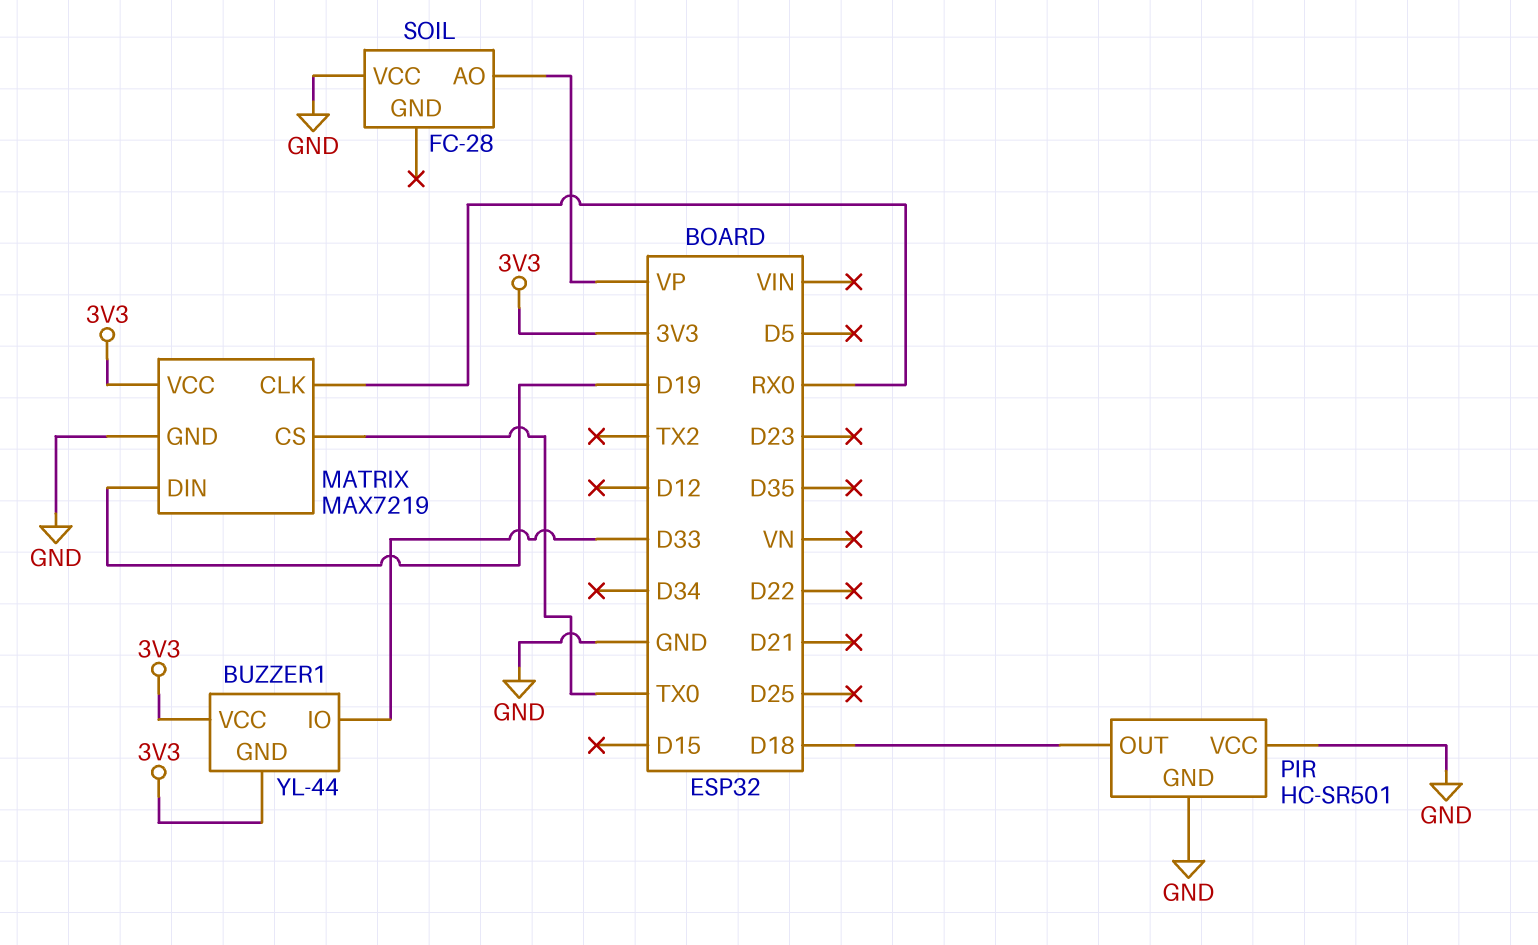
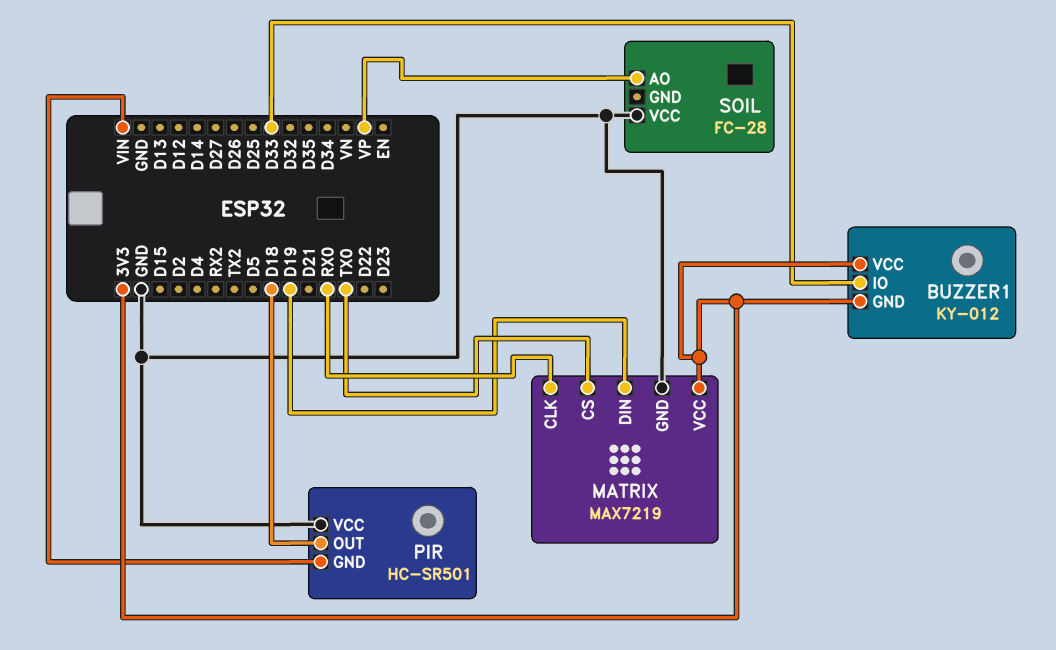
BUZZER1: YL-44 -> KY-012
PIR pin GND: GND -> VIN

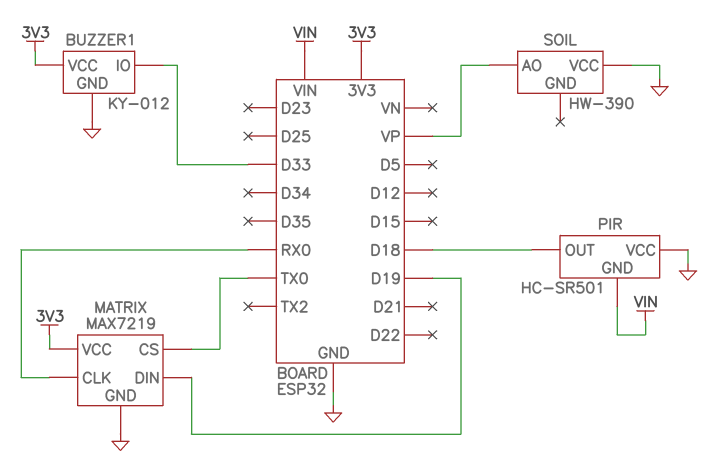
BUZZER1 pin GND: 3V3 -> GND
SOIL: FC-28 -> HW-390

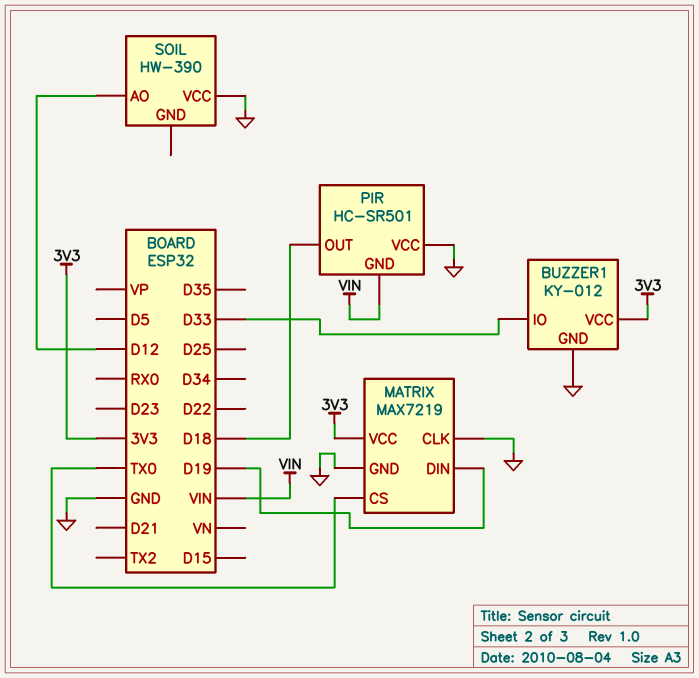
MATRIX pin CLK: RX0 -> GND
SOIL pin AO: VP -> D12

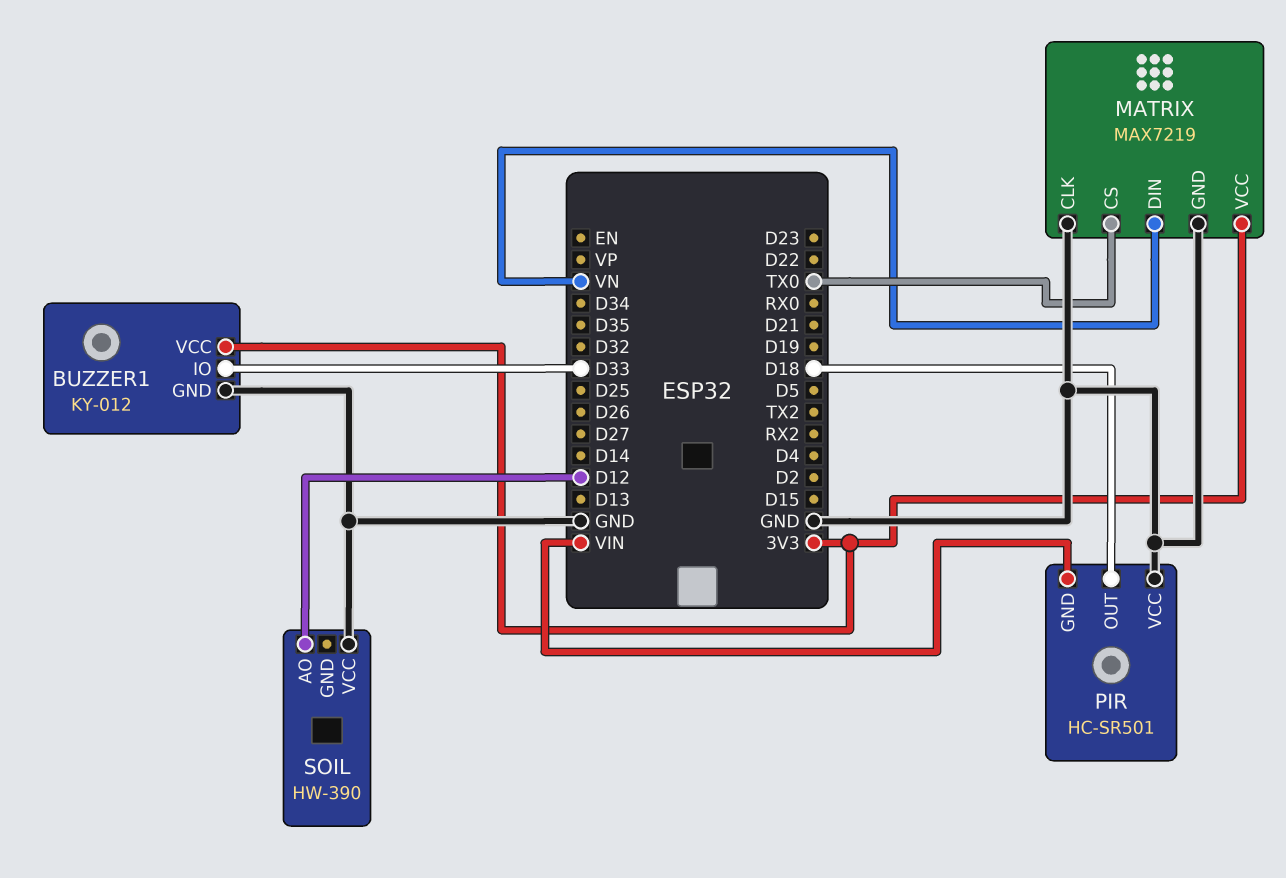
MATRIX pin DIN: D19 -> VN

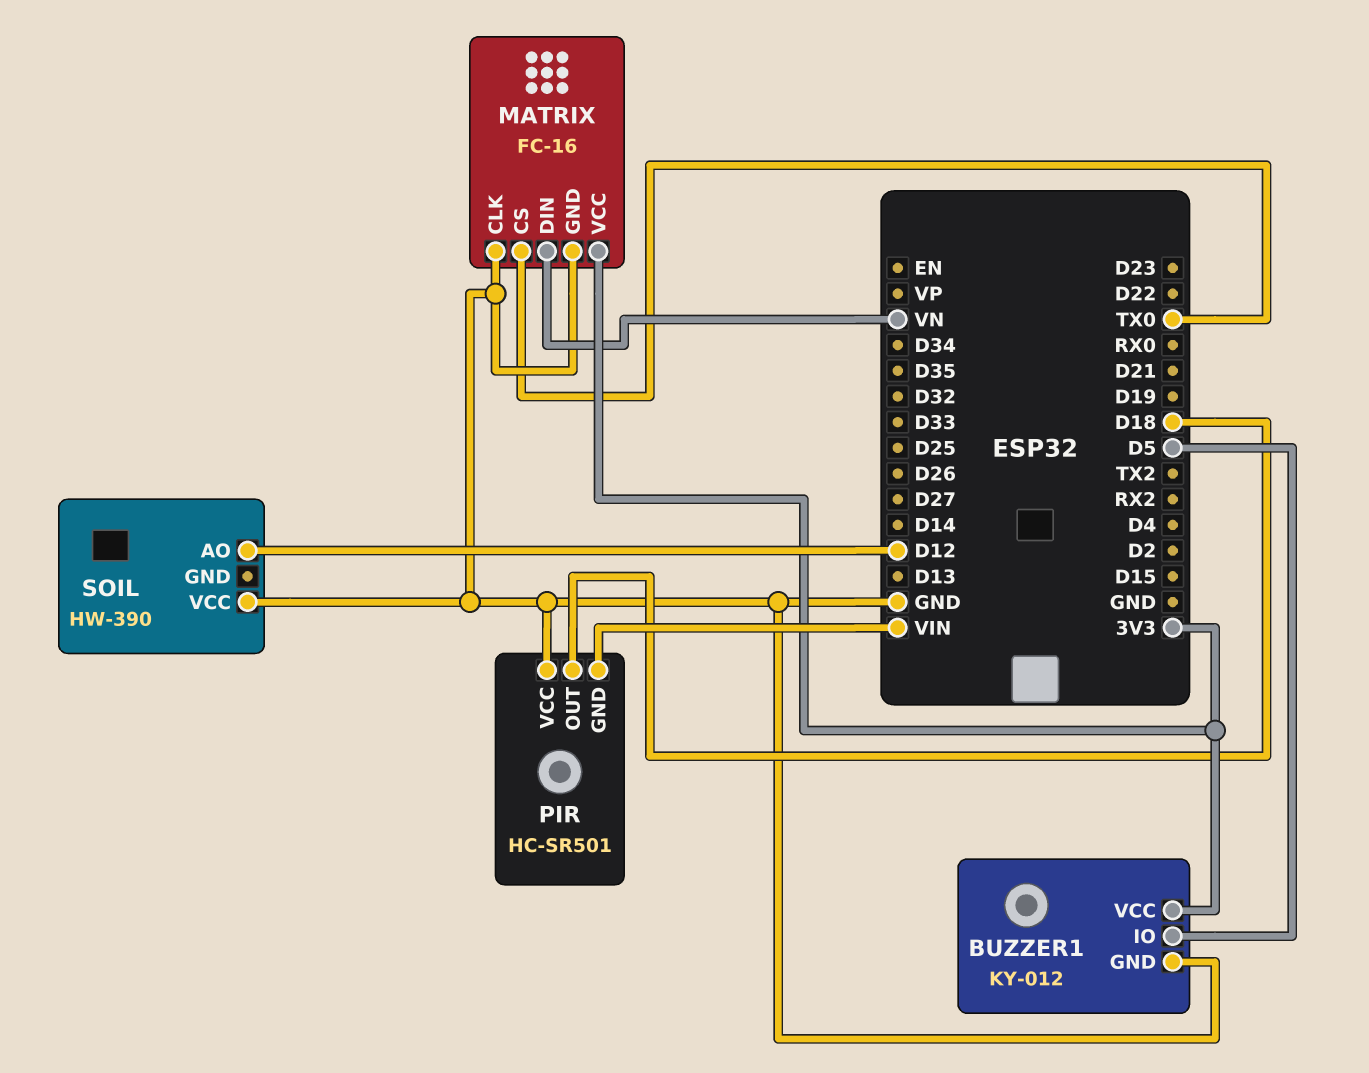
BUZZER1 pin IO: D33 -> D5
MATRIX: MAX7219 -> FC-16

